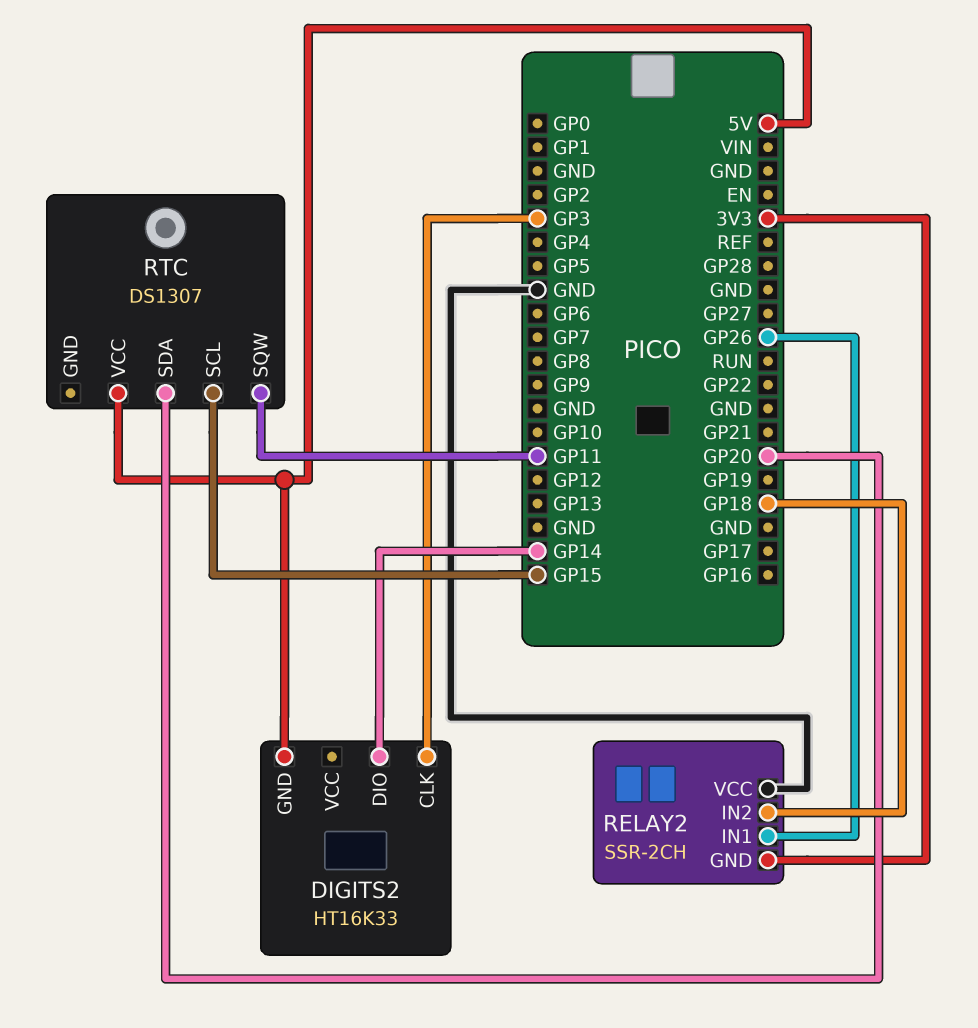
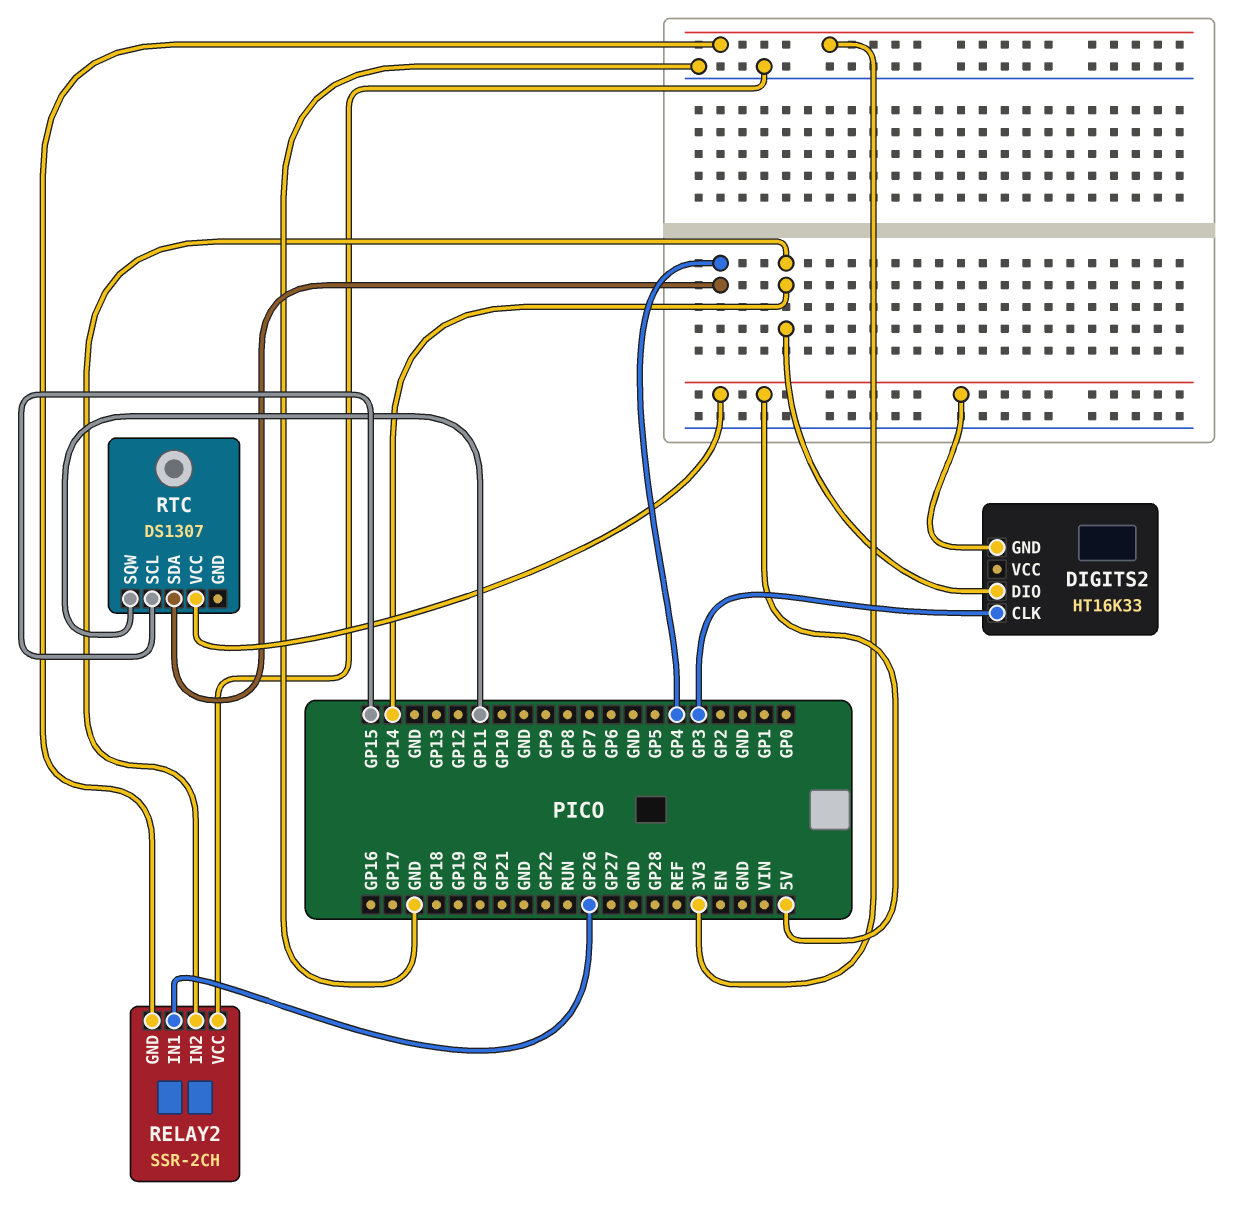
RELAY2 pin IN2: GP18 -> GP14
RTC pin SDA: GP20 -> GP4

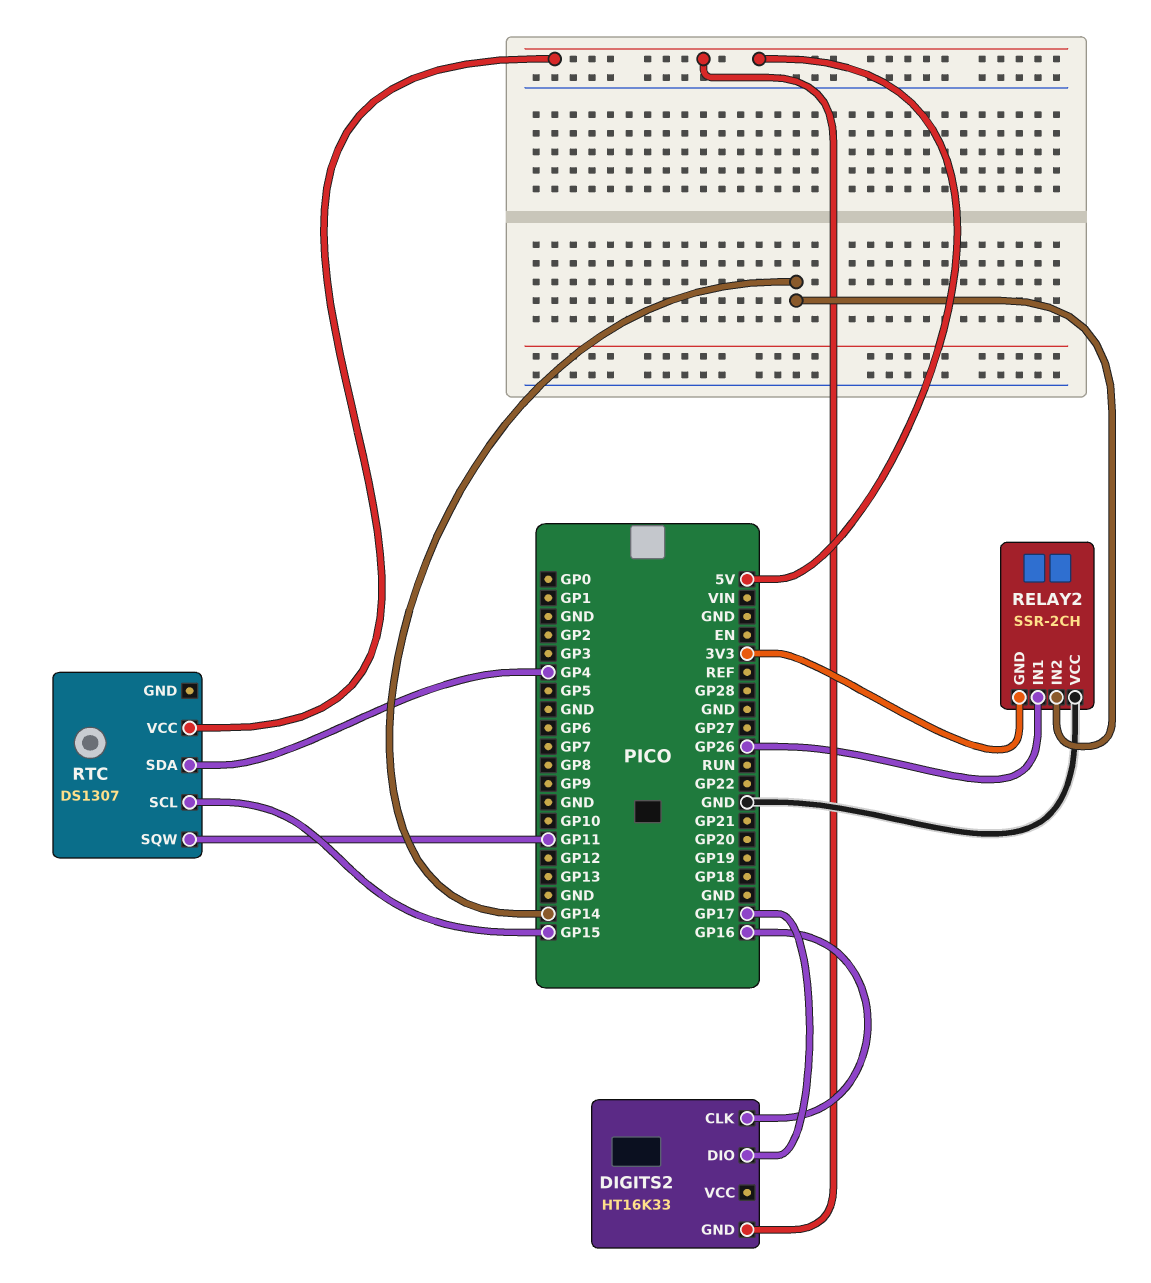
DIGITS2 pin CLK: GP3 -> GP16
DIGITS2 pin DIO: GP14 -> GP17

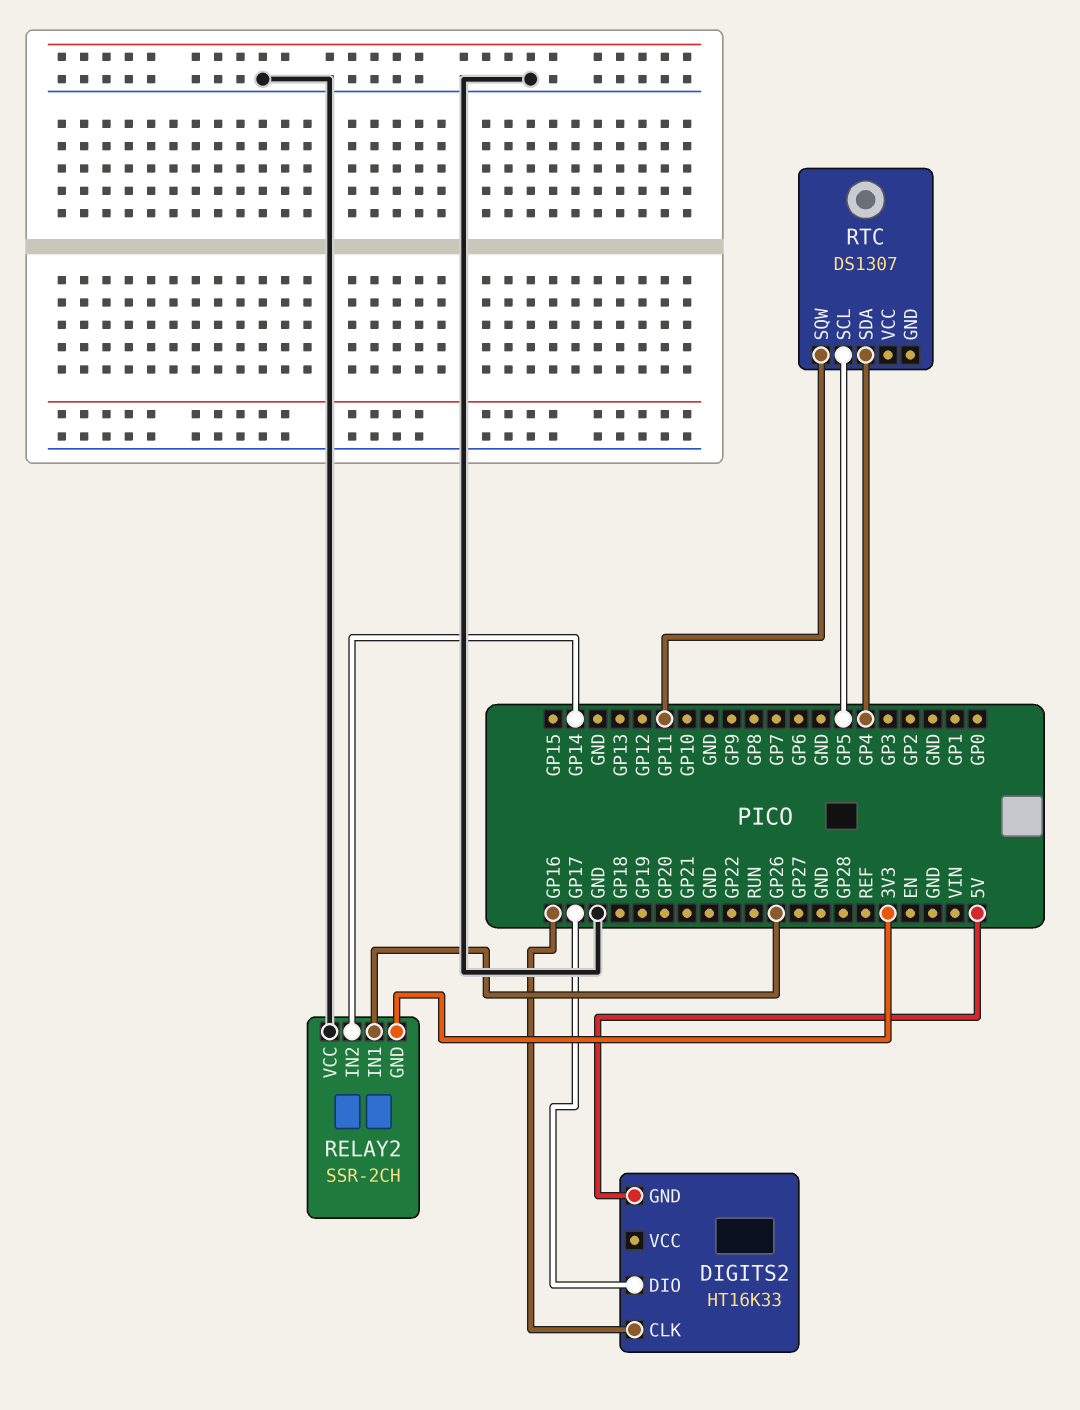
RTC pin SCL: GP15 -> GP5
RTC pin VCC: 5V -> none

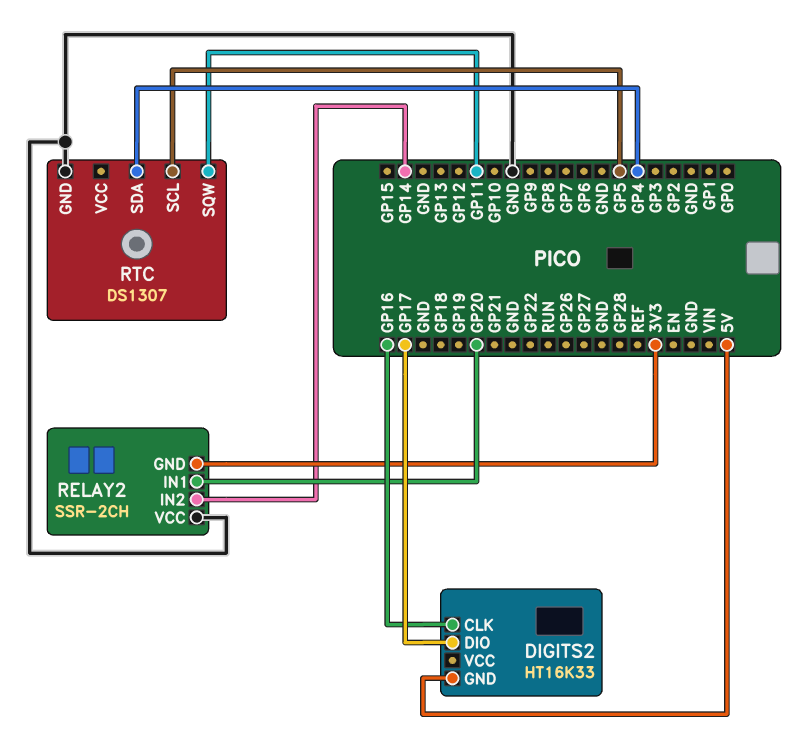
RELAY2 pin IN1: GP26 -> GP20
RTC pin GND: none -> GND

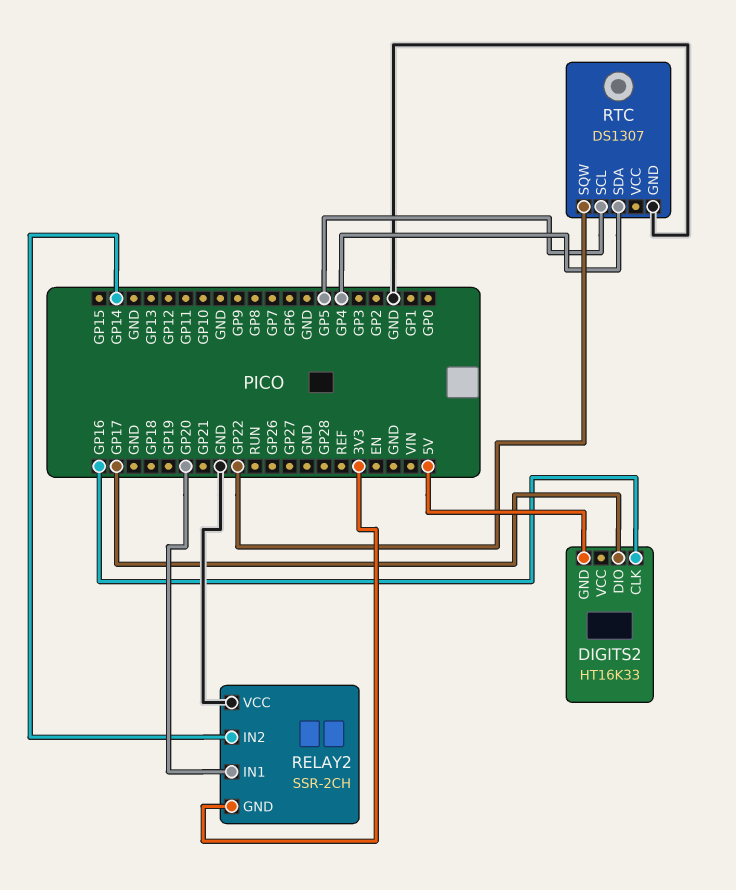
RTC pin SQW: GP11 -> GP22

